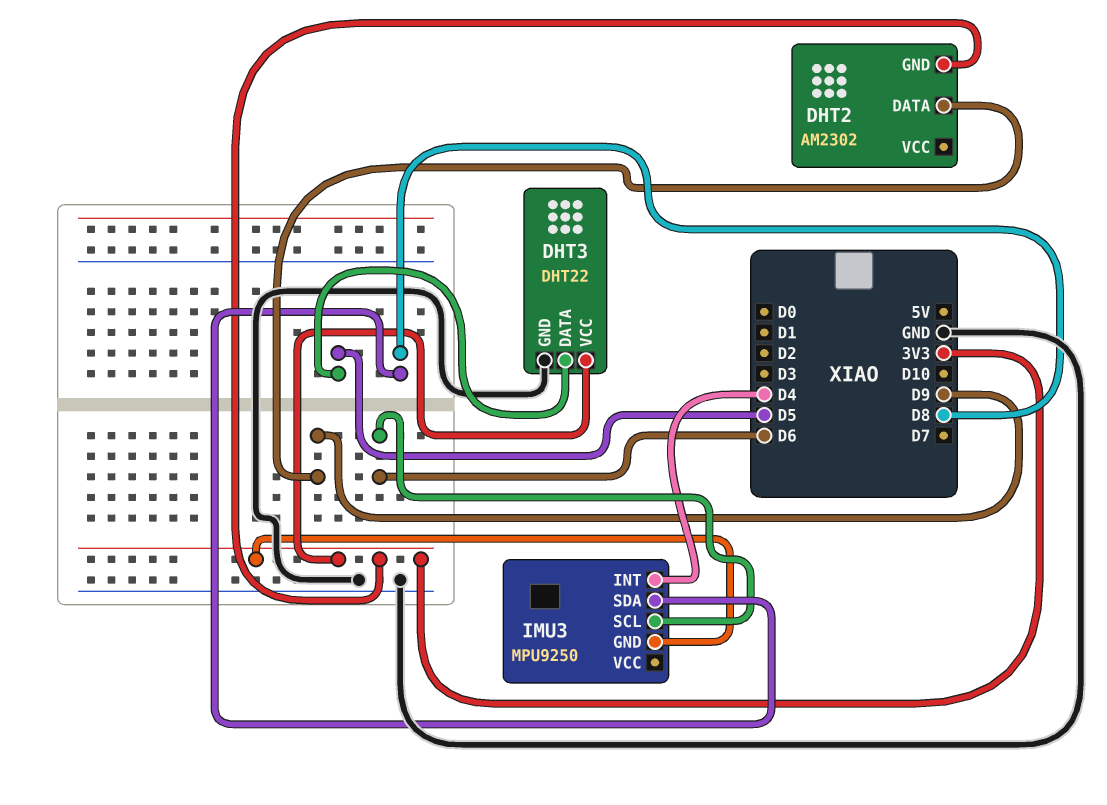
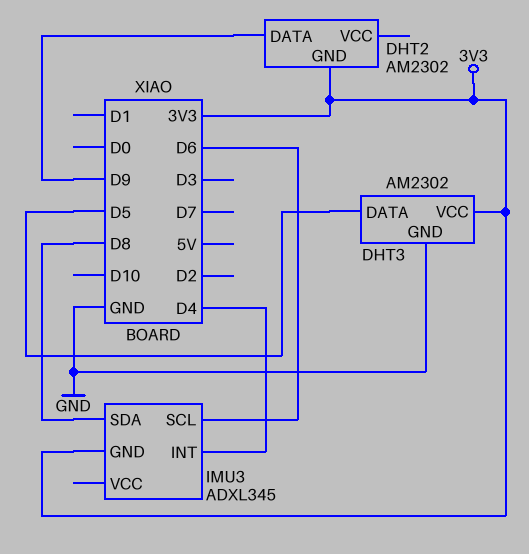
DHT3: DHT22 -> AM2302
IMU3: MPU9250 -> ADXL345

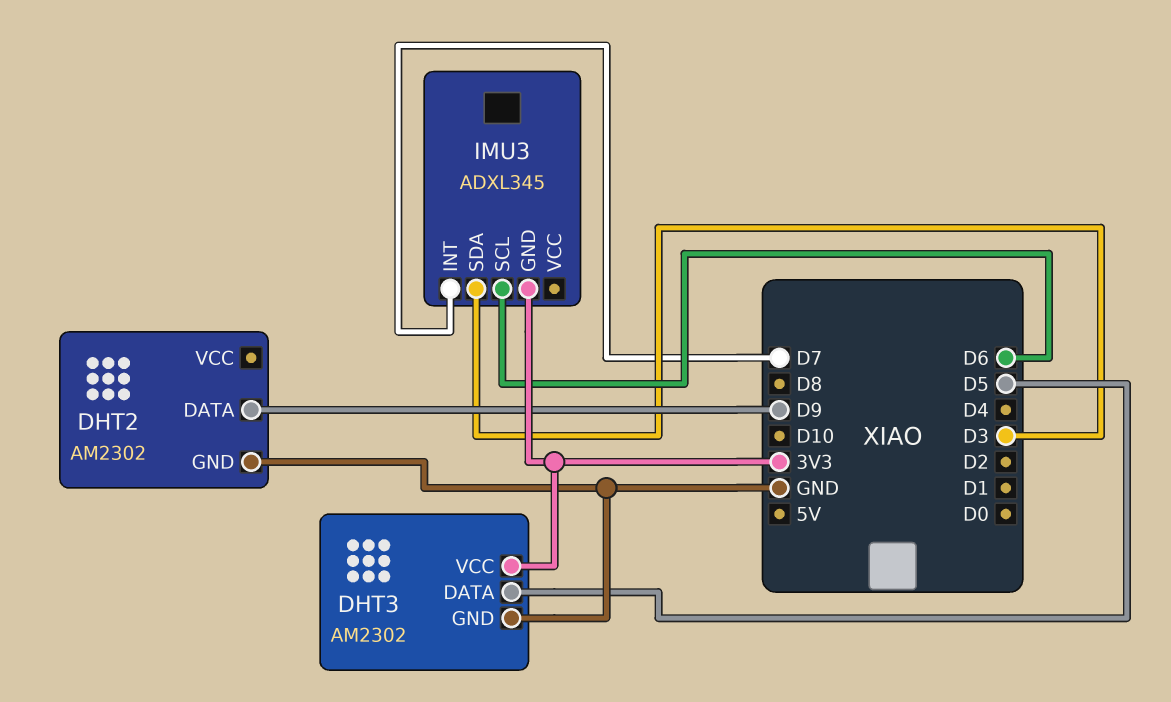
DHT2 pin GND: 3V3 -> GND
IMU3 pin INT: D4 -> D7
IMU3 pin SDA: D8 -> D3

